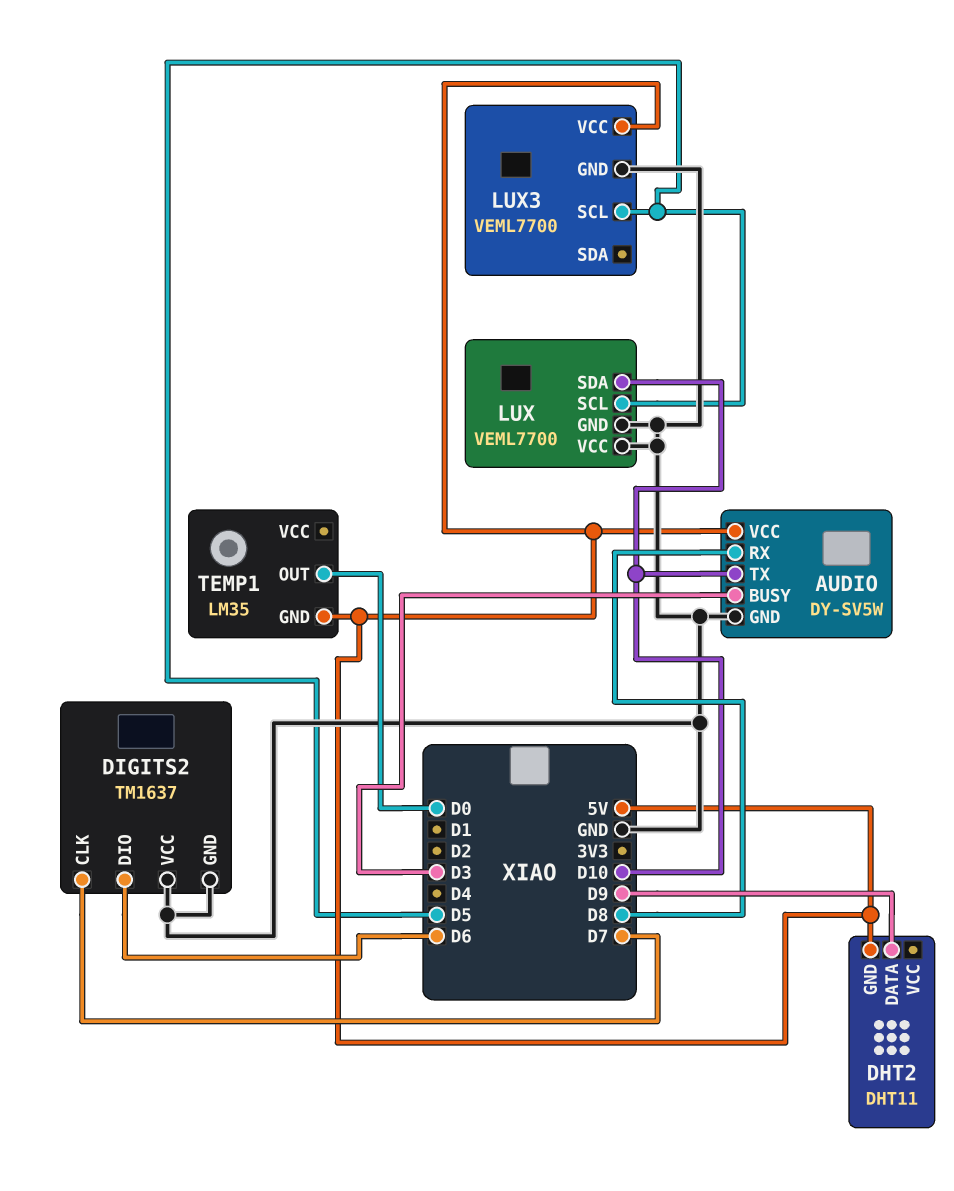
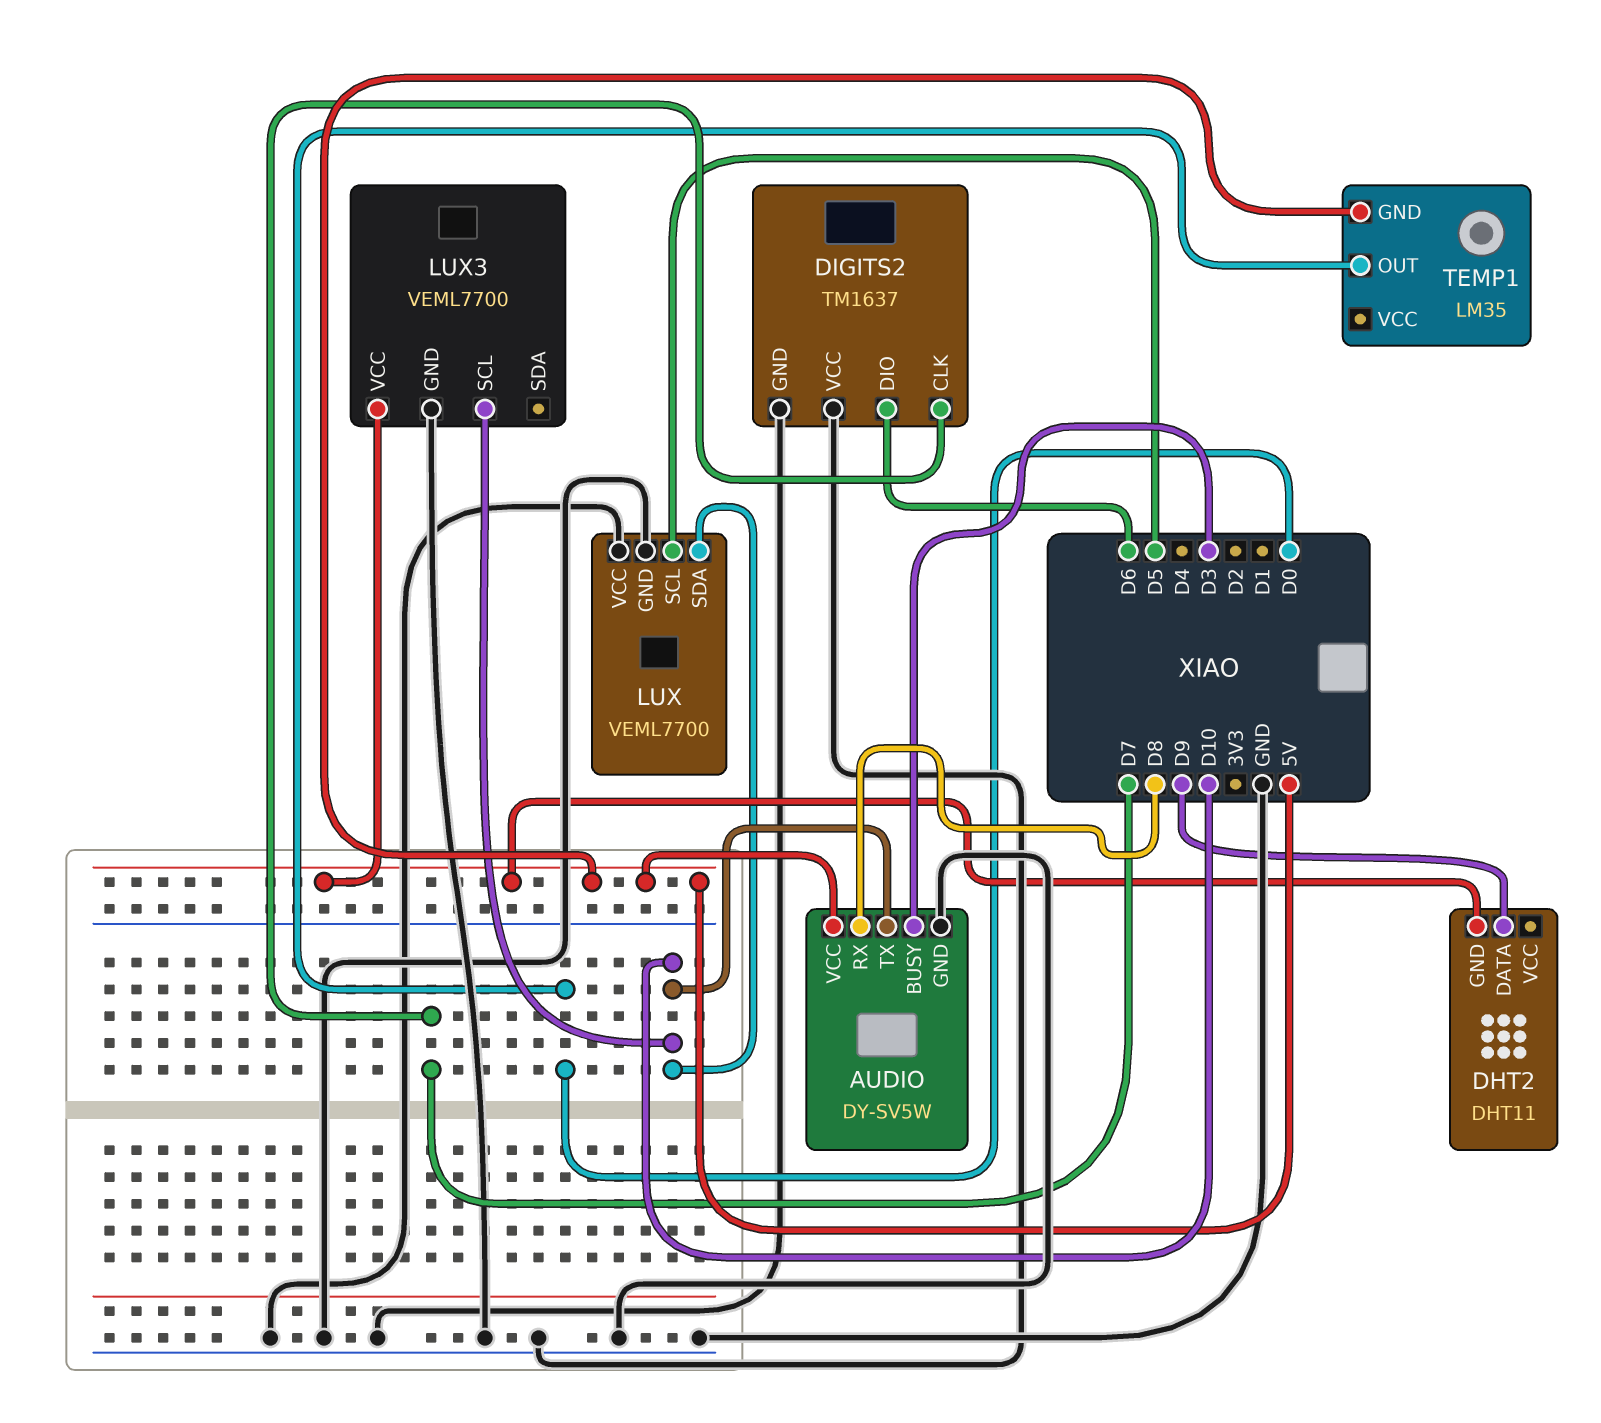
LUX3 pin SCL: D5 -> D10

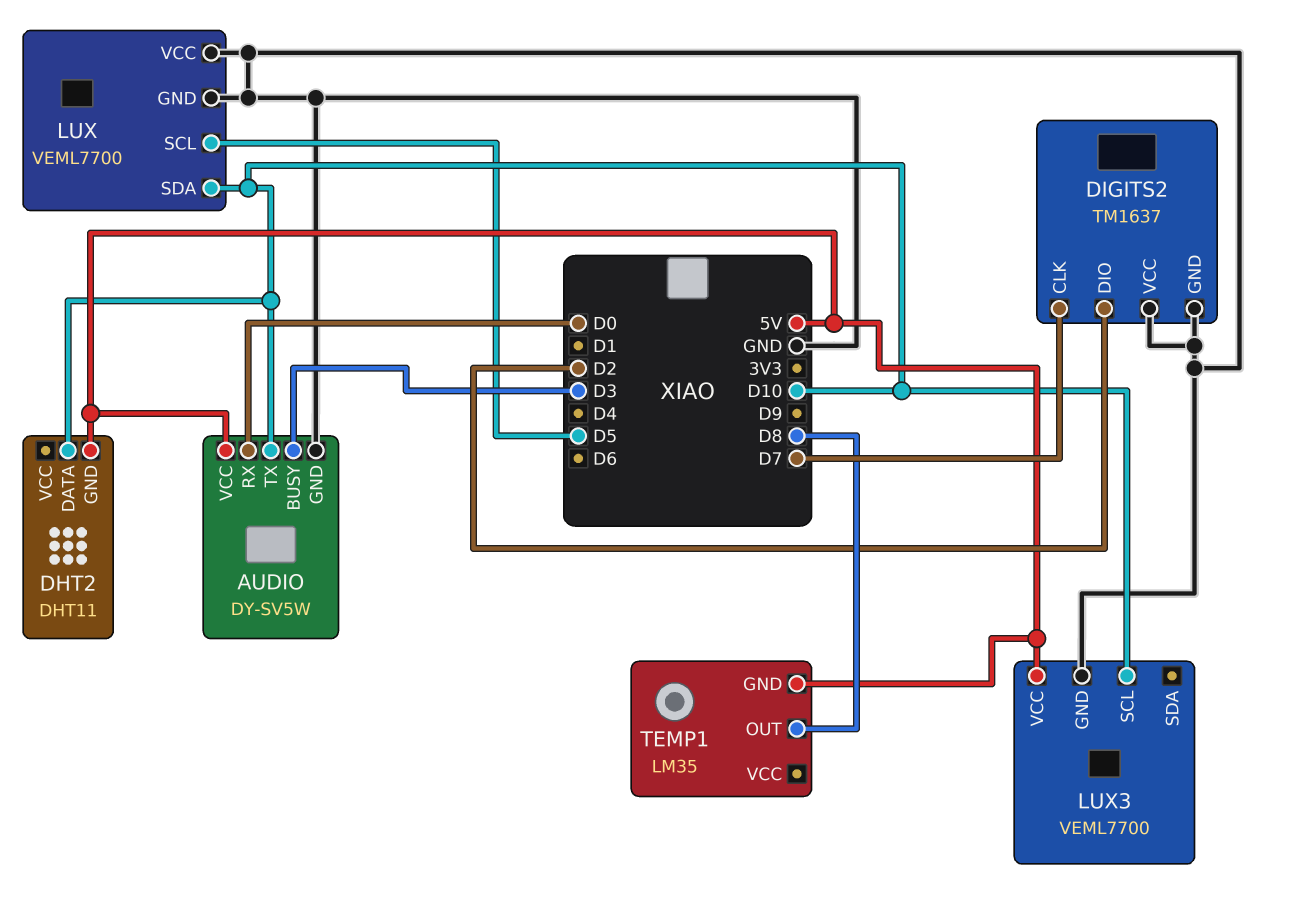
AUDIO pin RX: D8 -> D0
DHT2 pin DATA: D9 -> D10
DIGITS2 pin DIO: D6 -> D2
TEMP1 pin OUT: D0 -> D8

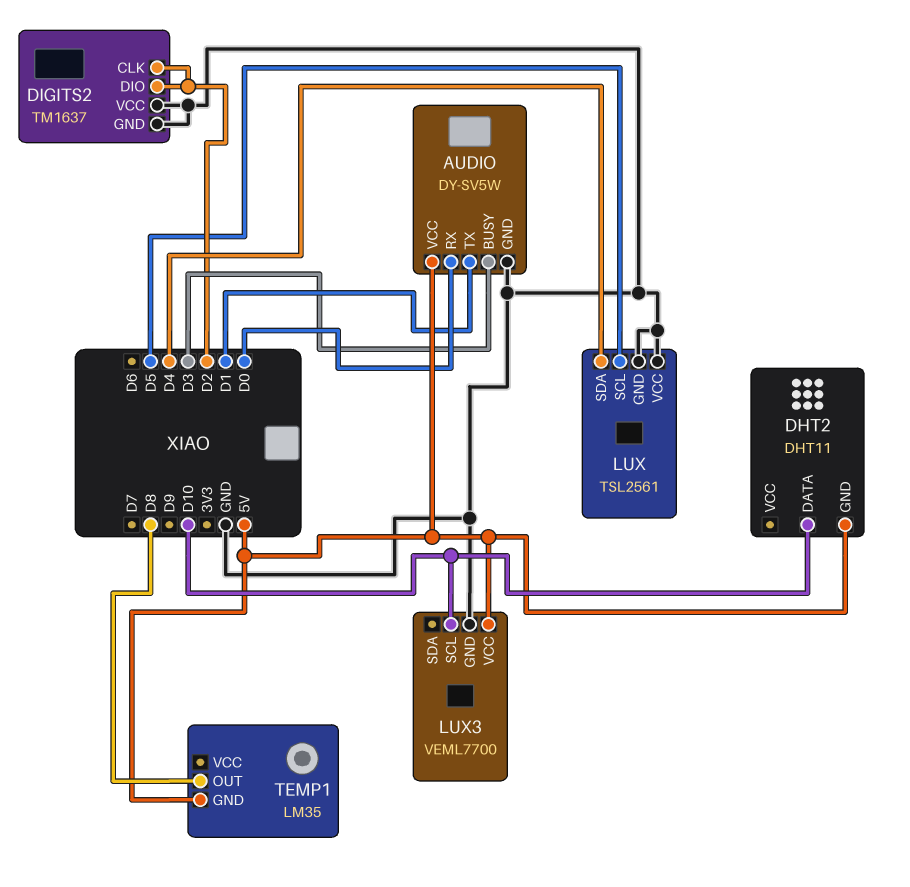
AUDIO pin TX: D10 -> D1
DIGITS2 pin CLK: D7 -> D2
LUX: VEML7700 -> TSL2561
LUX pin SDA: D10 -> D4

